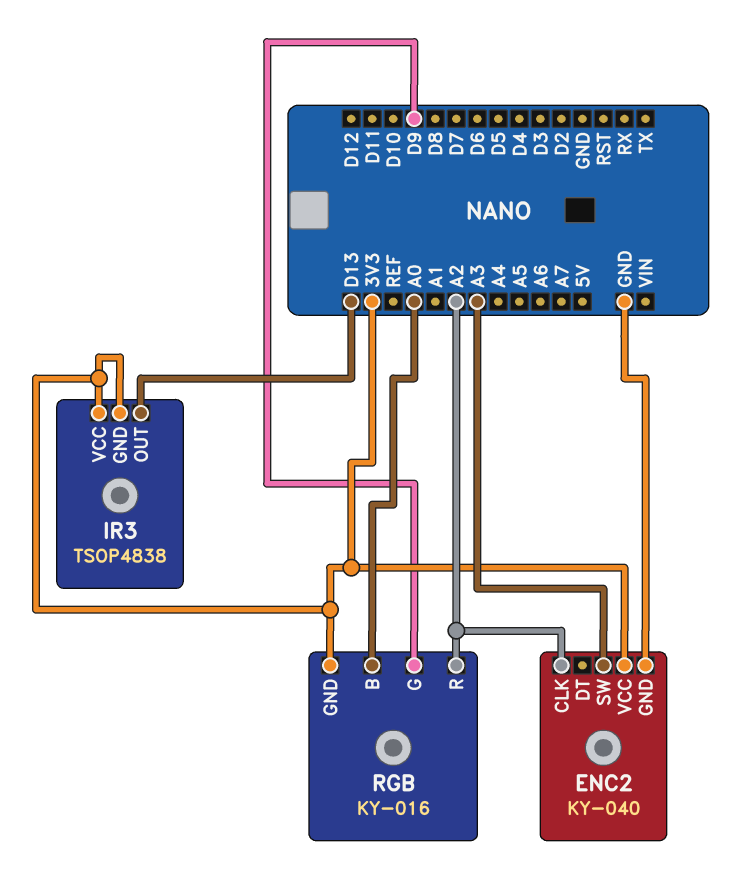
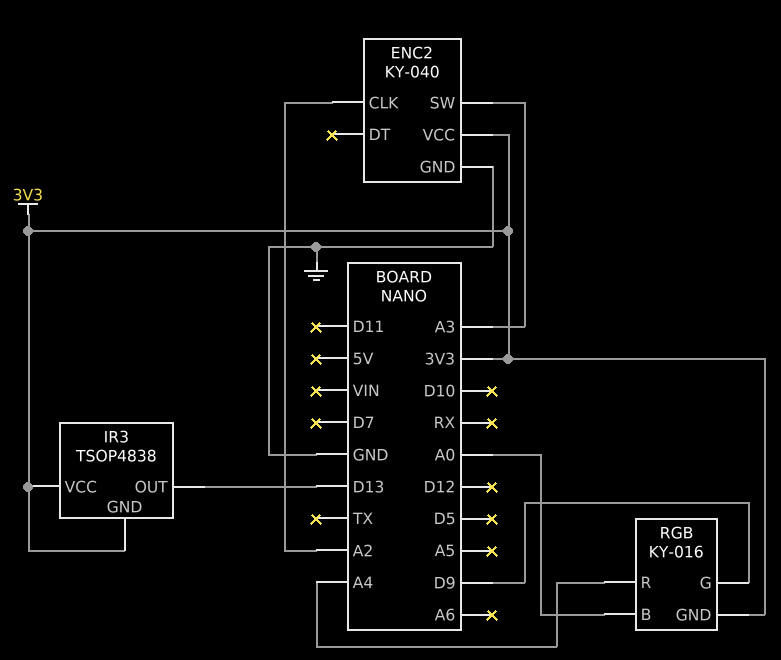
RGB pin R: A2 -> A4

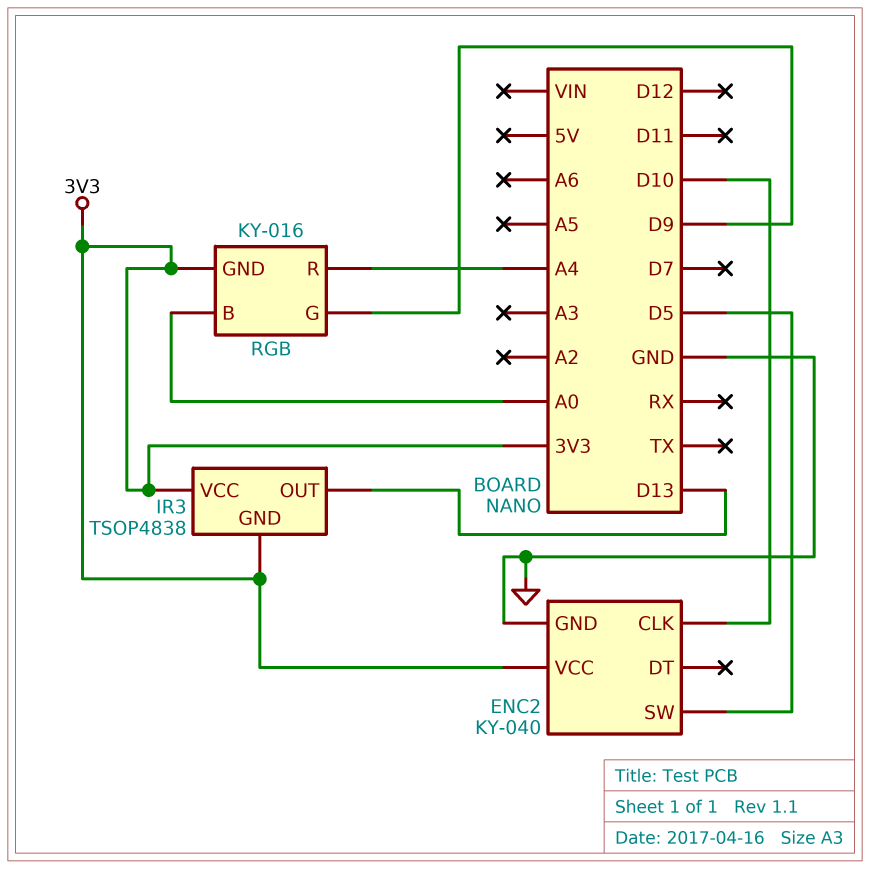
ENC2 pin CLK: A2 -> D10
ENC2 pin SW: A3 -> D5

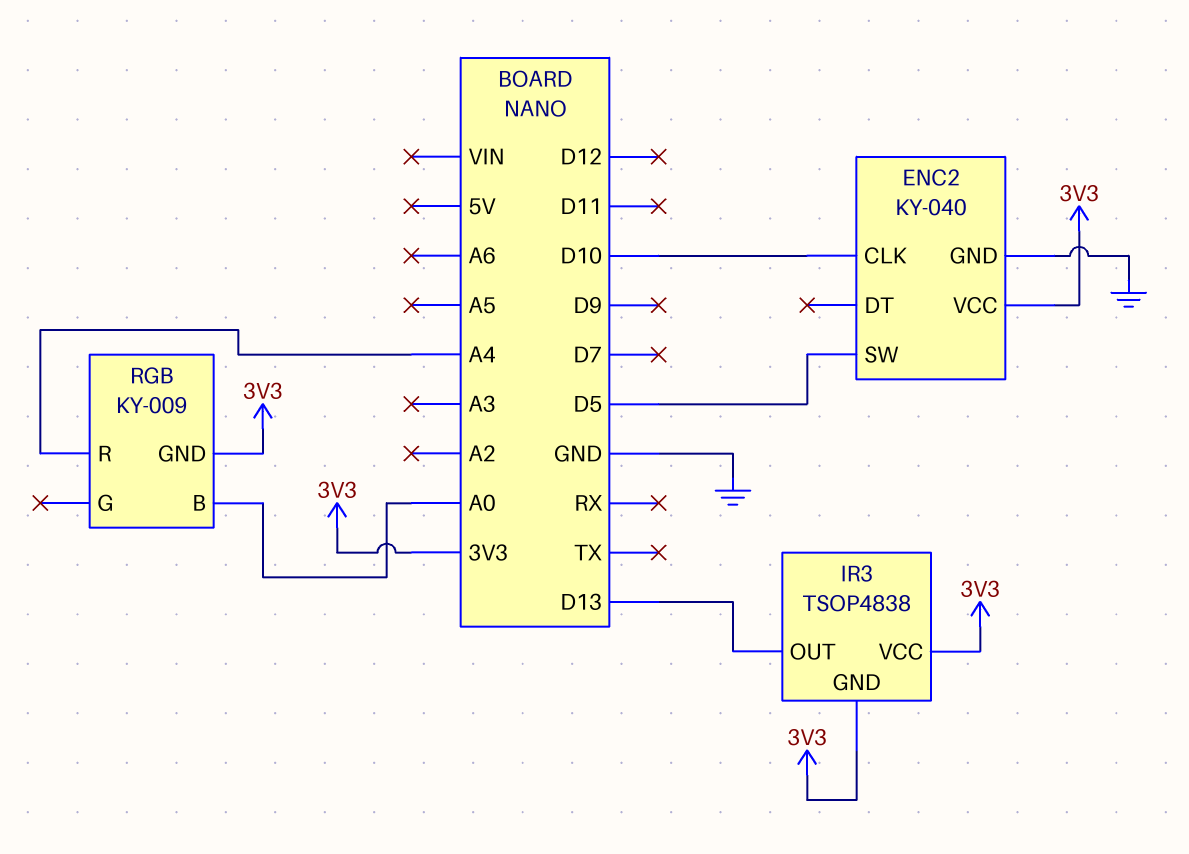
RGB: KY-016 -> KY-009
RGB pin G: D9 -> none

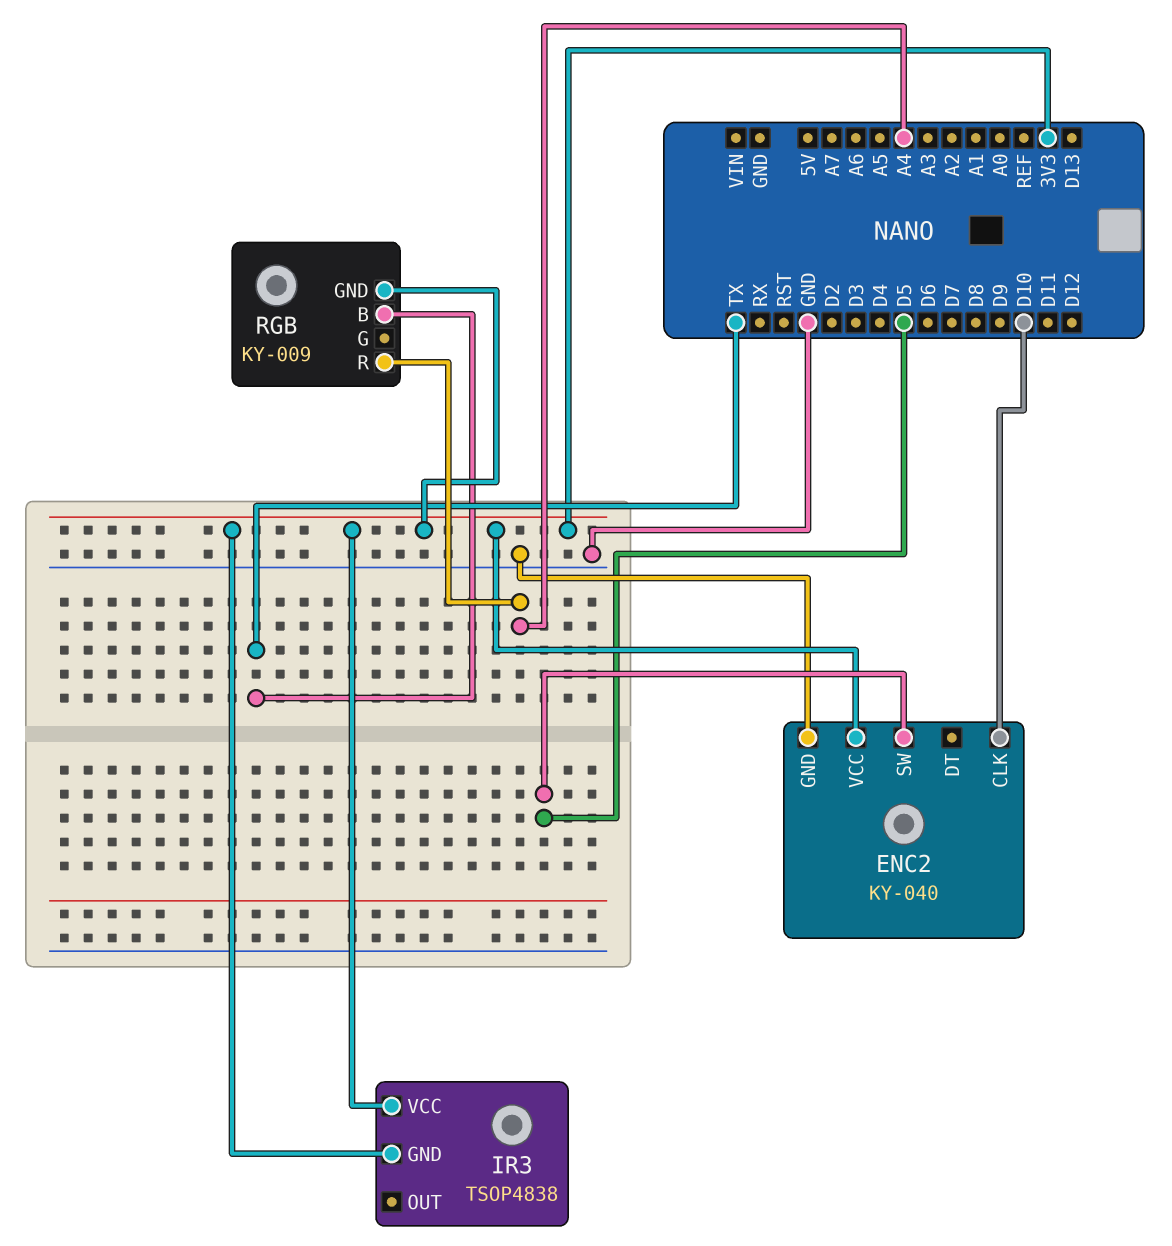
IR3 pin OUT: D13 -> none
RGB pin B: A0 -> TX

